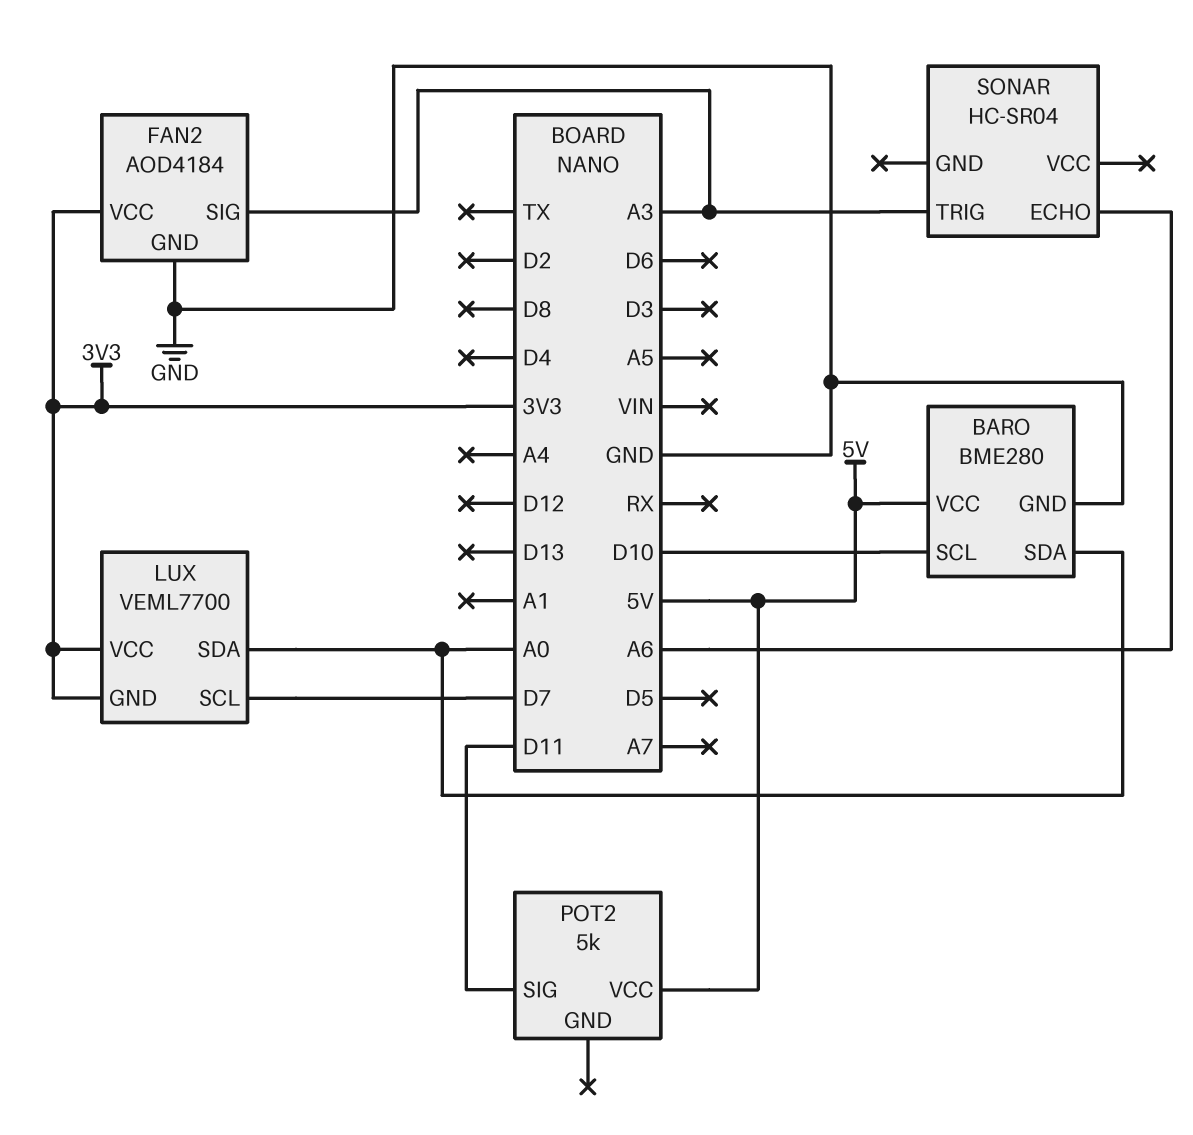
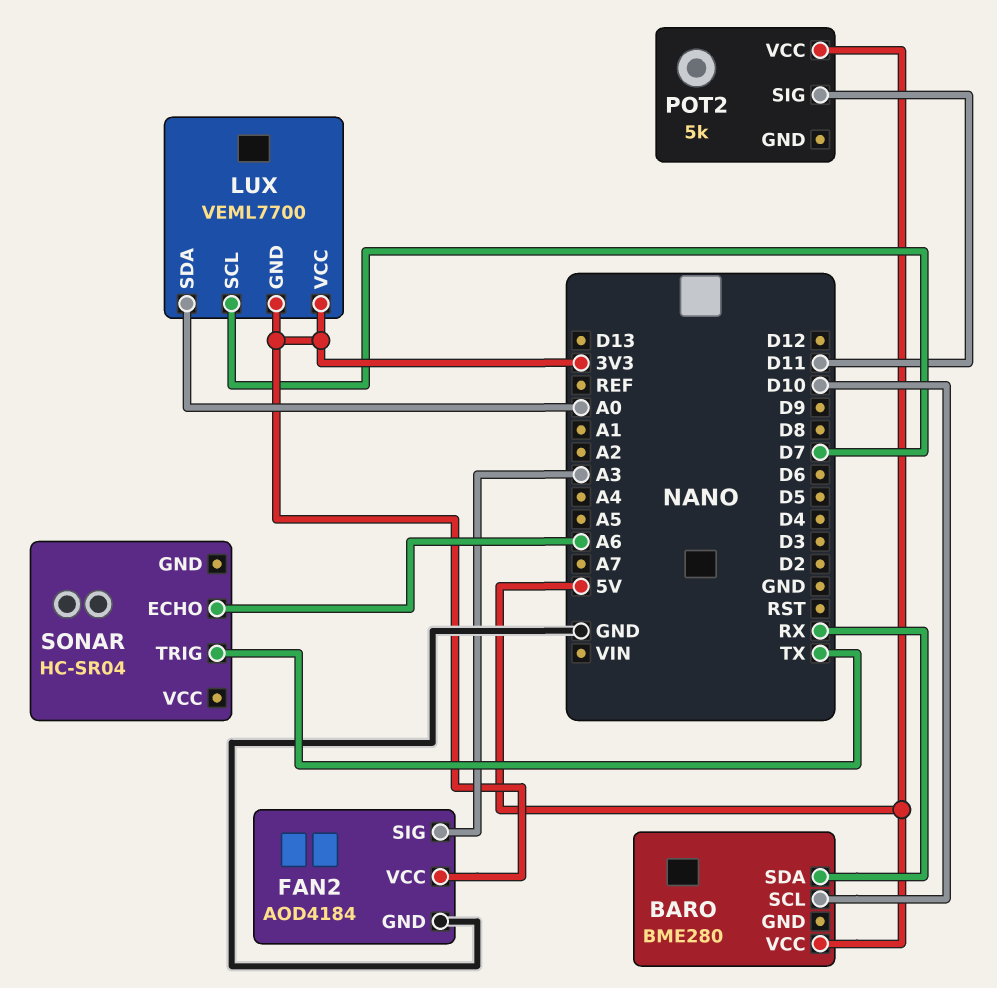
BARO pin GND: GND -> none
BARO pin SDA: A0 -> RX
SONAR pin TRIG: A3 -> TX

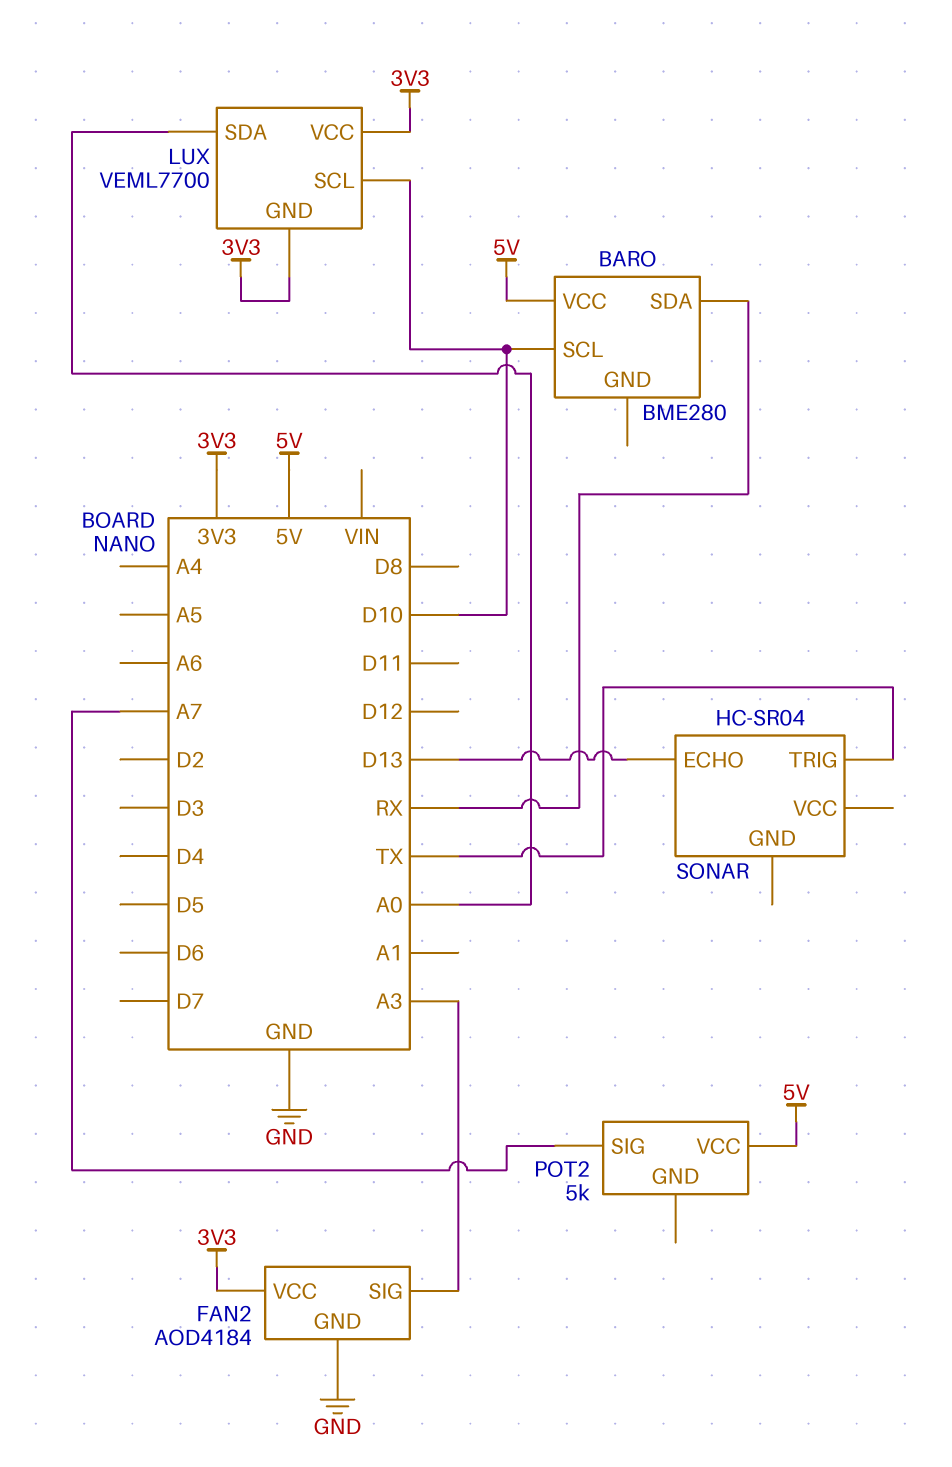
LUX pin SCL: D7 -> D10
POT2 pin SIG: D11 -> A7
SONAR pin ECHO: A6 -> D13

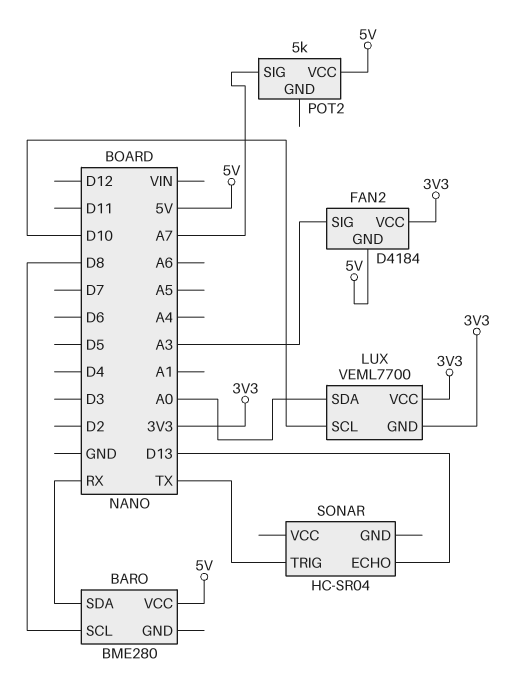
BARO pin SCL: D10 -> D8
FAN2: AOD4184 -> D4184
FAN2 pin GND: GND -> 5V

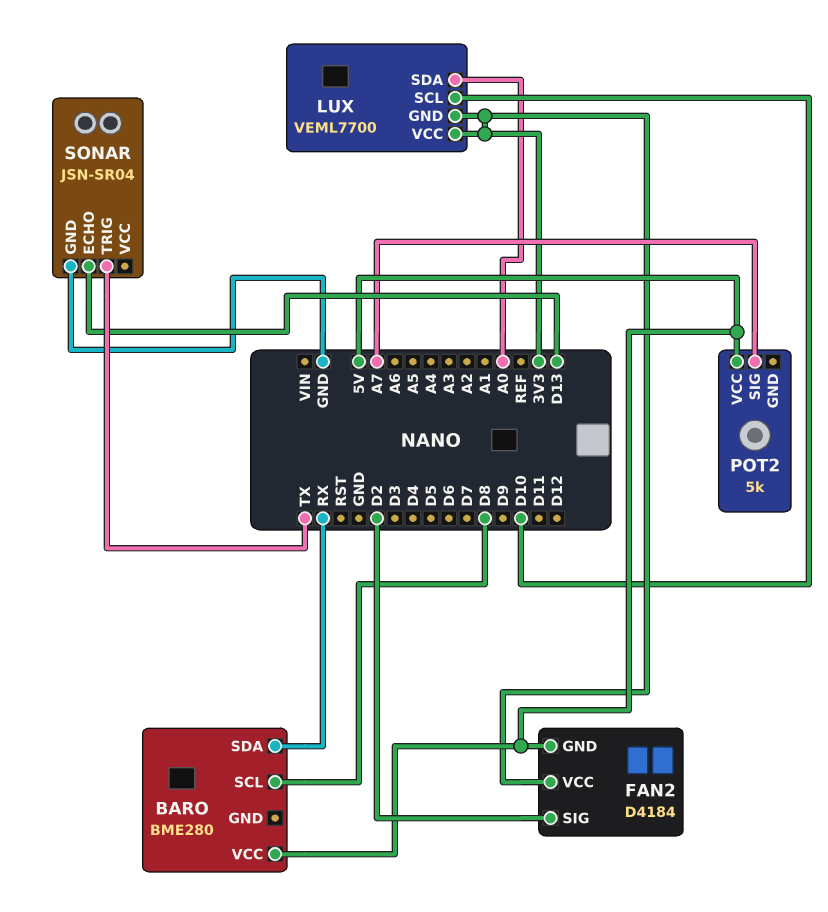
FAN2 pin SIG: A3 -> D2
SONAR: HC-SR04 -> JSN-SR04
SONAR pin GND: none -> GND

